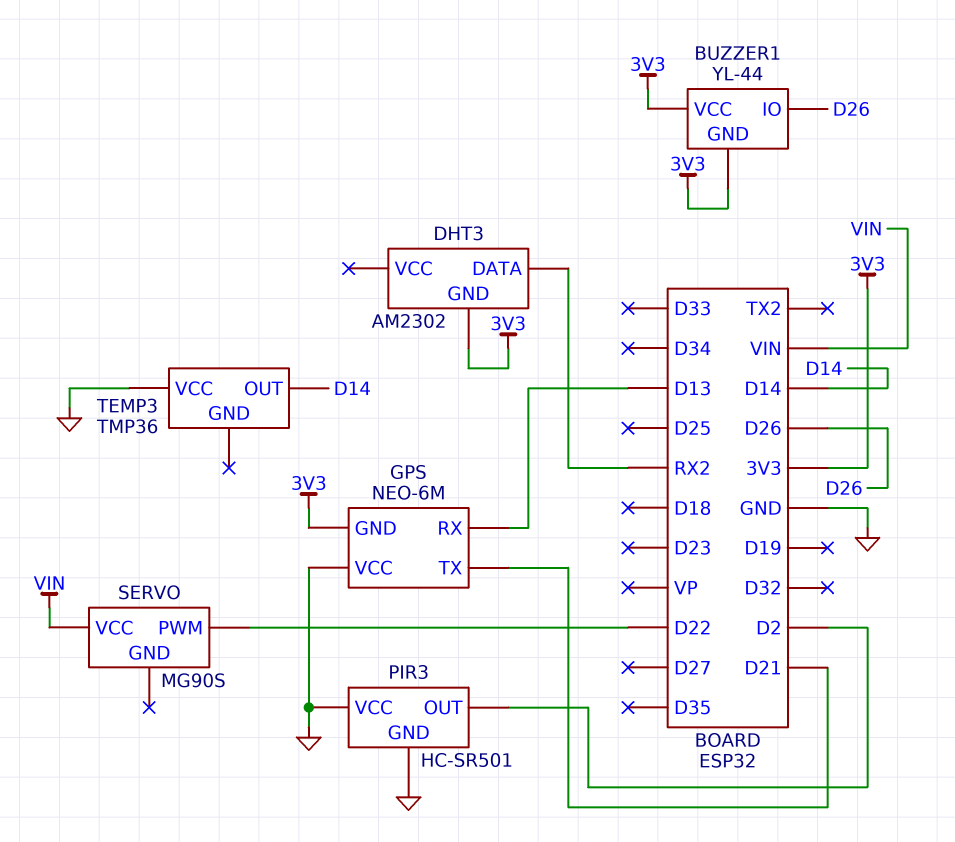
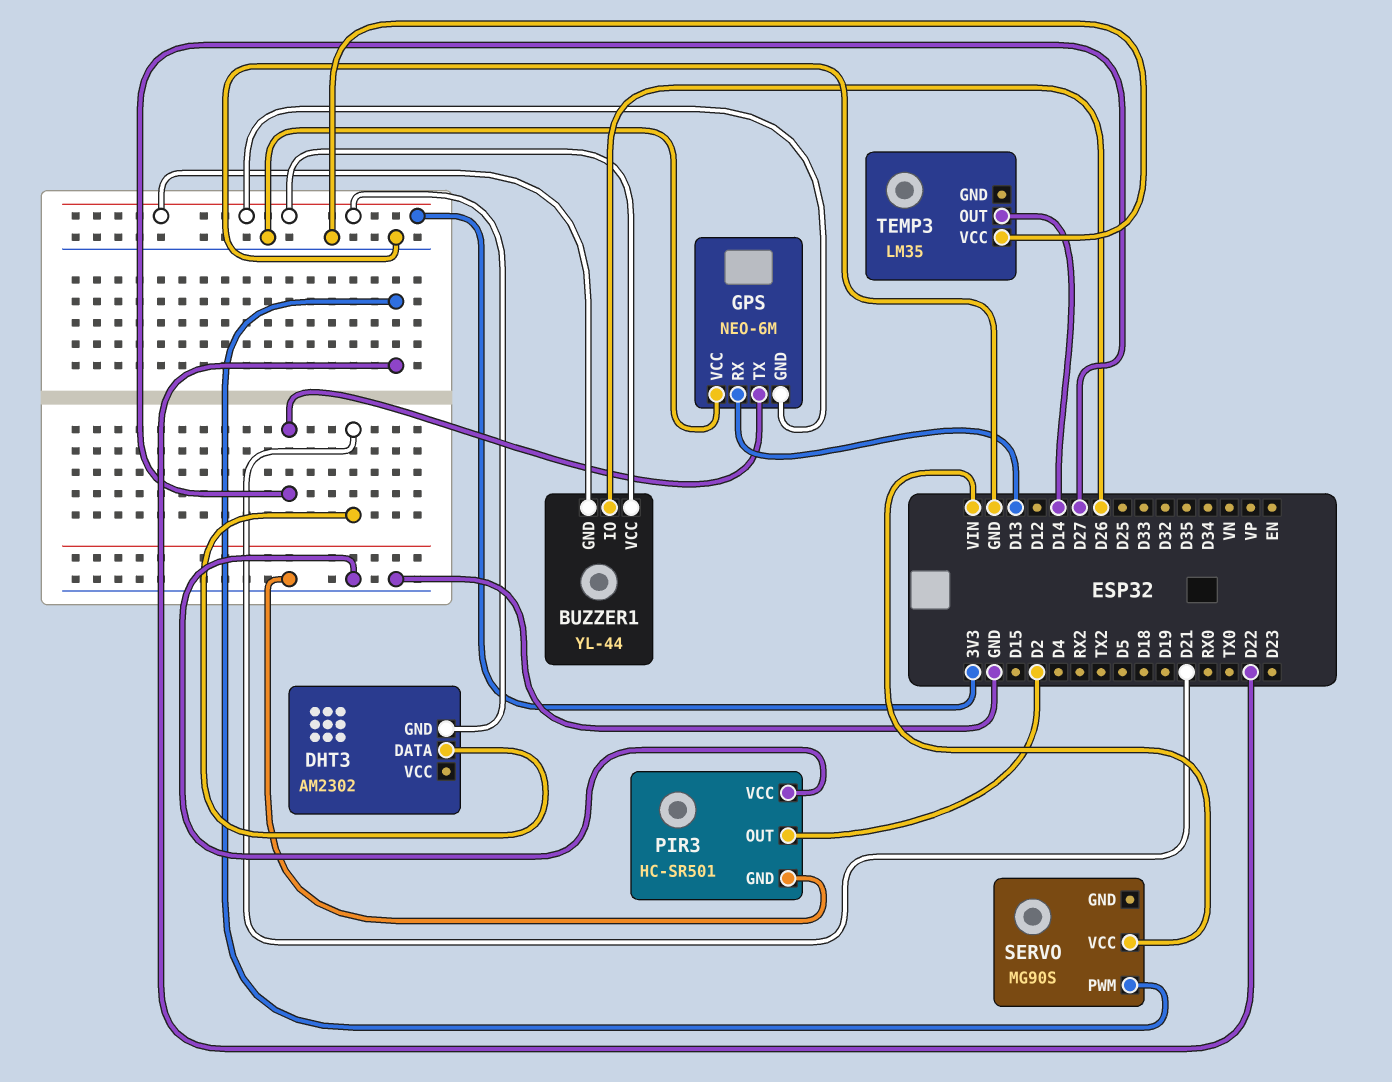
DHT3 pin DATA: RX2 -> D21
GPS pin TX: D21 -> D27
TEMP3: TMP36 -> LM35

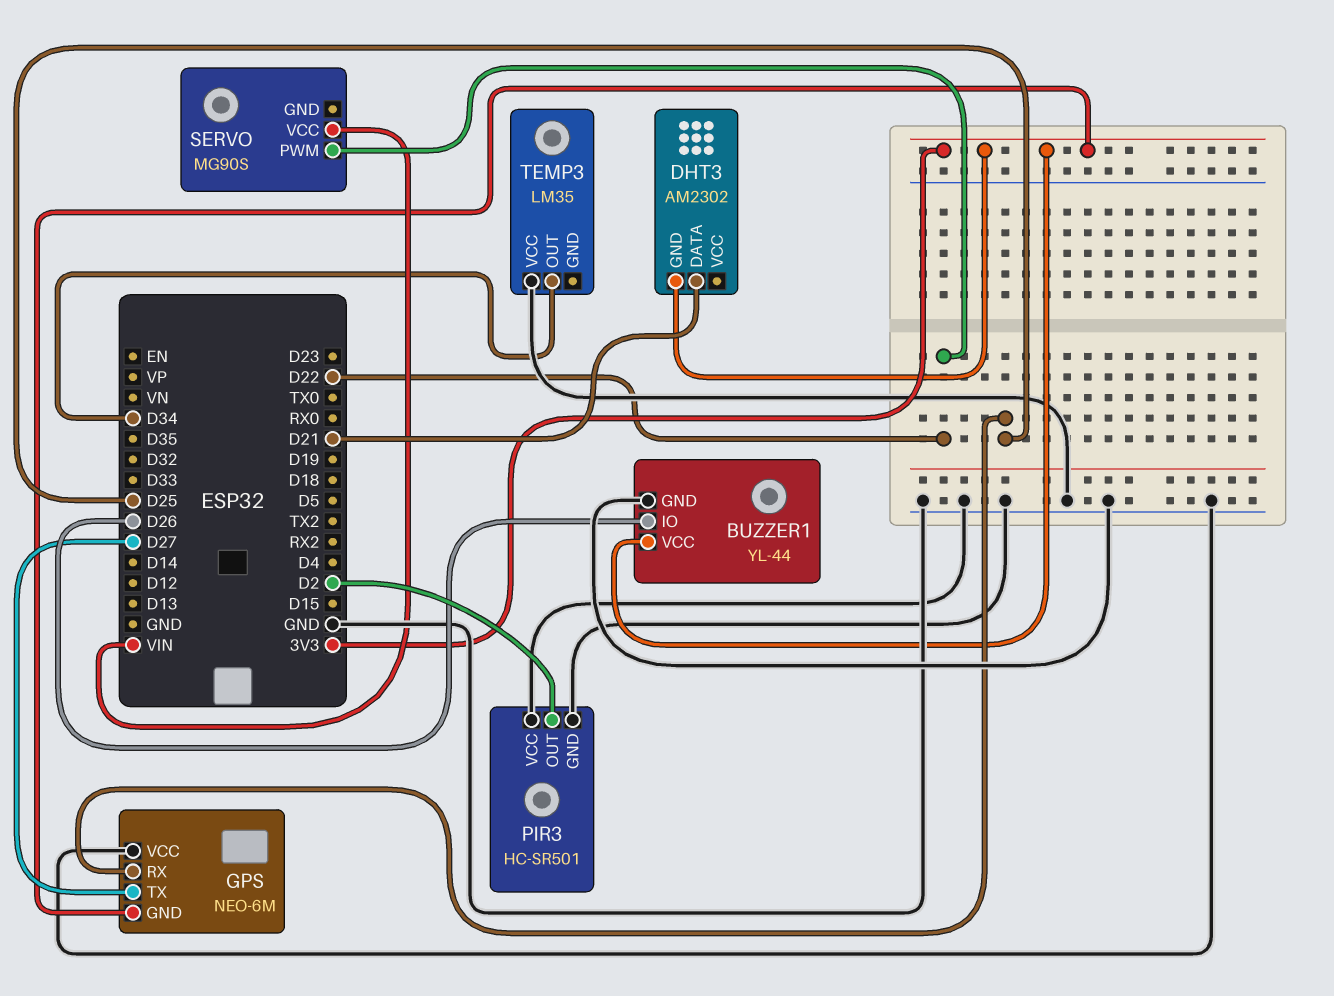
BUZZER1 pin GND: 3V3 -> GND
GPS pin RX: D13 -> D25
TEMP3 pin OUT: D14 -> D34

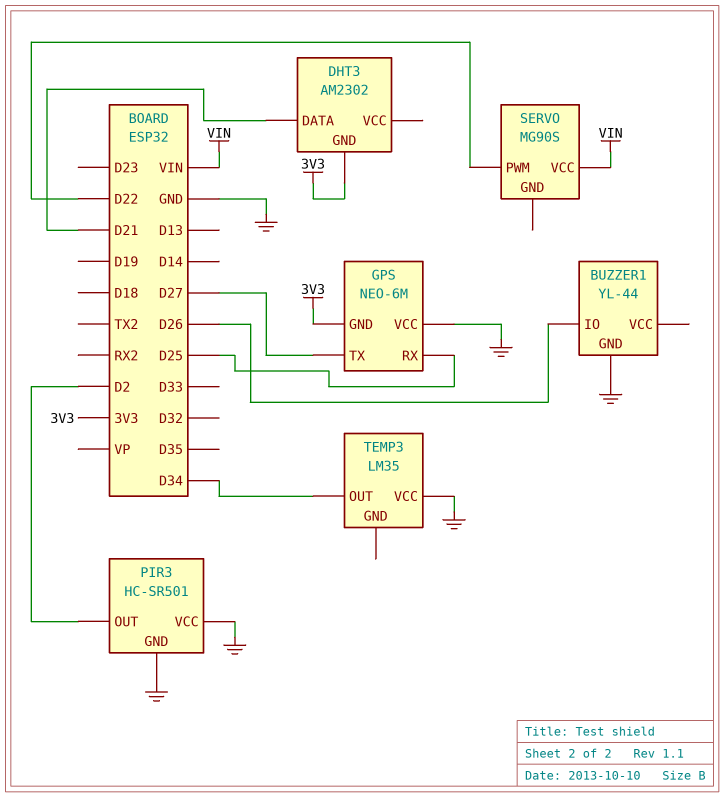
BUZZER1 pin VCC: 3V3 -> none

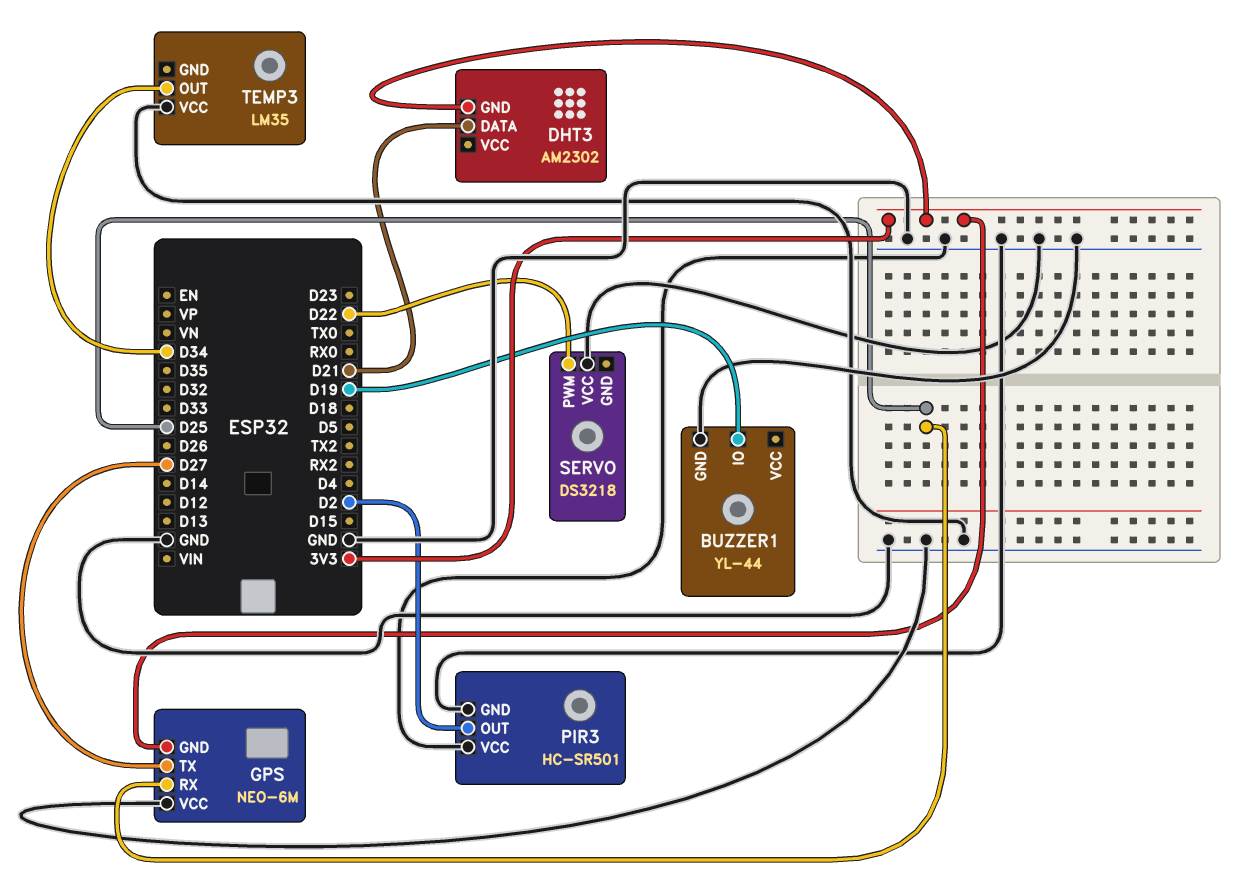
BUZZER1 pin IO: D26 -> D19
SERVO: MG90S -> DS3218
SERVO pin VCC: VIN -> GND

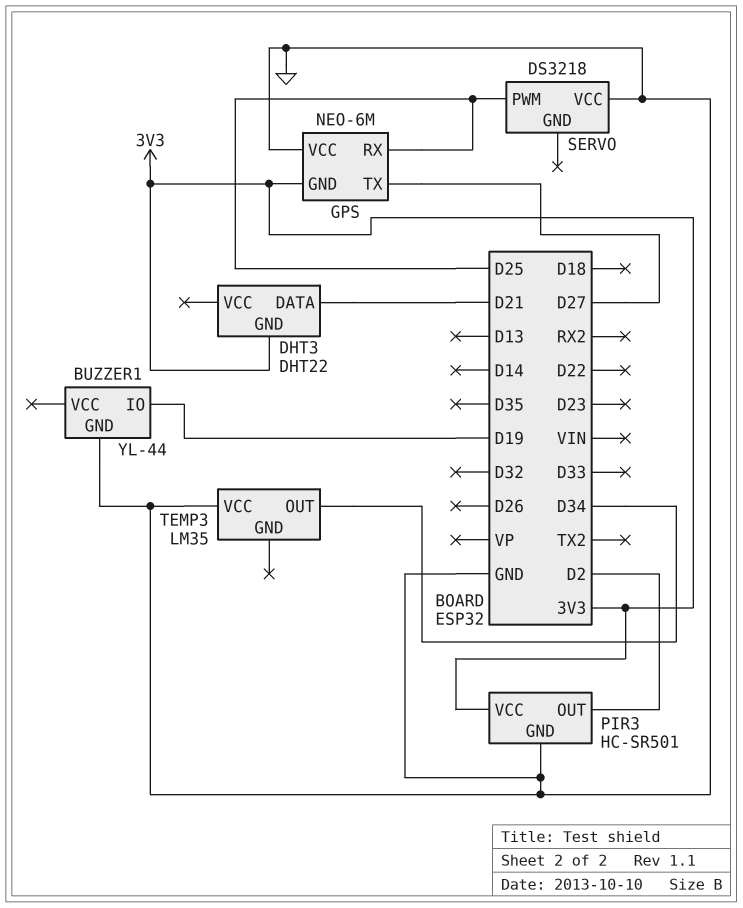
DHT3: AM2302 -> DHT22
PIR3 pin VCC: GND -> 3V3
SERVO pin PWM: D22 -> D25

